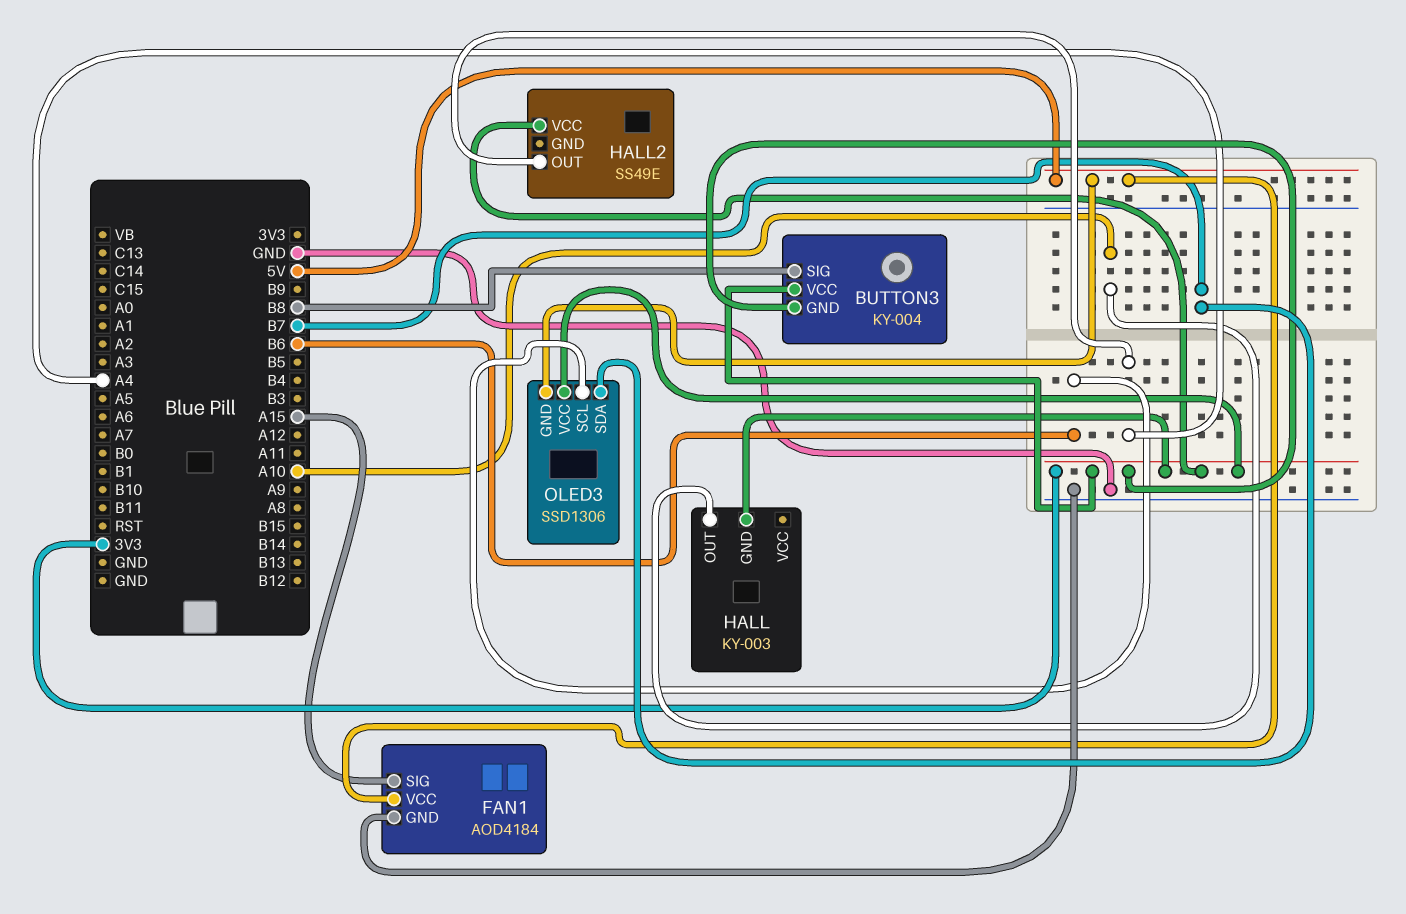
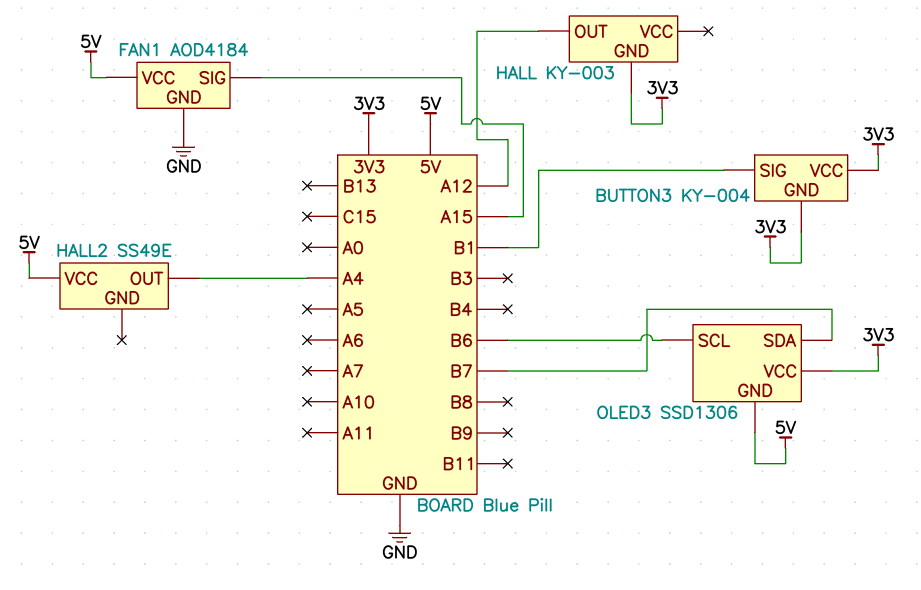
BUTTON3 pin SIG: B8 -> B1
HALL pin OUT: A10 -> A12
HALL2 pin VCC: 3V3 -> 5V

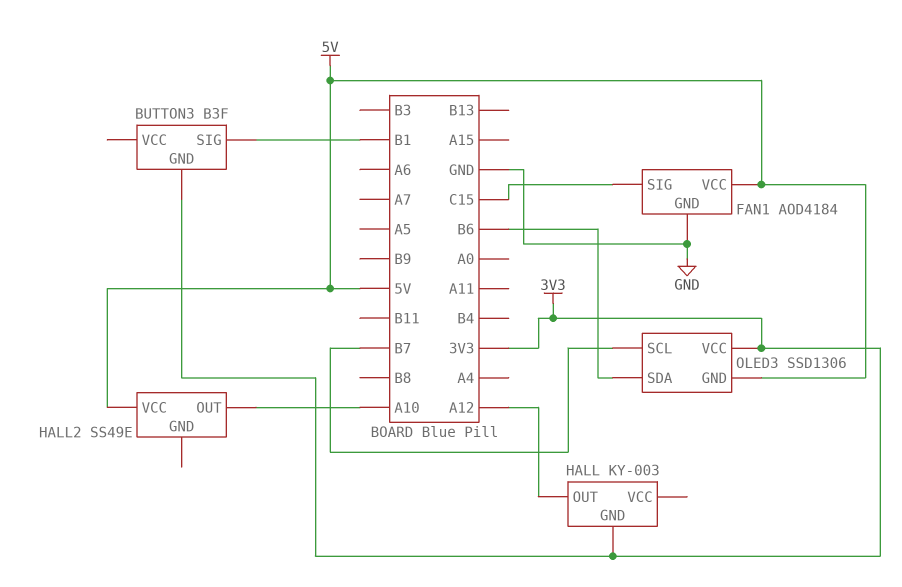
BUTTON3: KY-004 -> B3F
BUTTON3 pin VCC: 3V3 -> none
FAN1 pin SIG: A15 -> C15
HALL2 pin OUT: A4 -> A10
OLED3 pin SCL: B6 -> B7
OLED3 pin SDA: B7 -> B6

